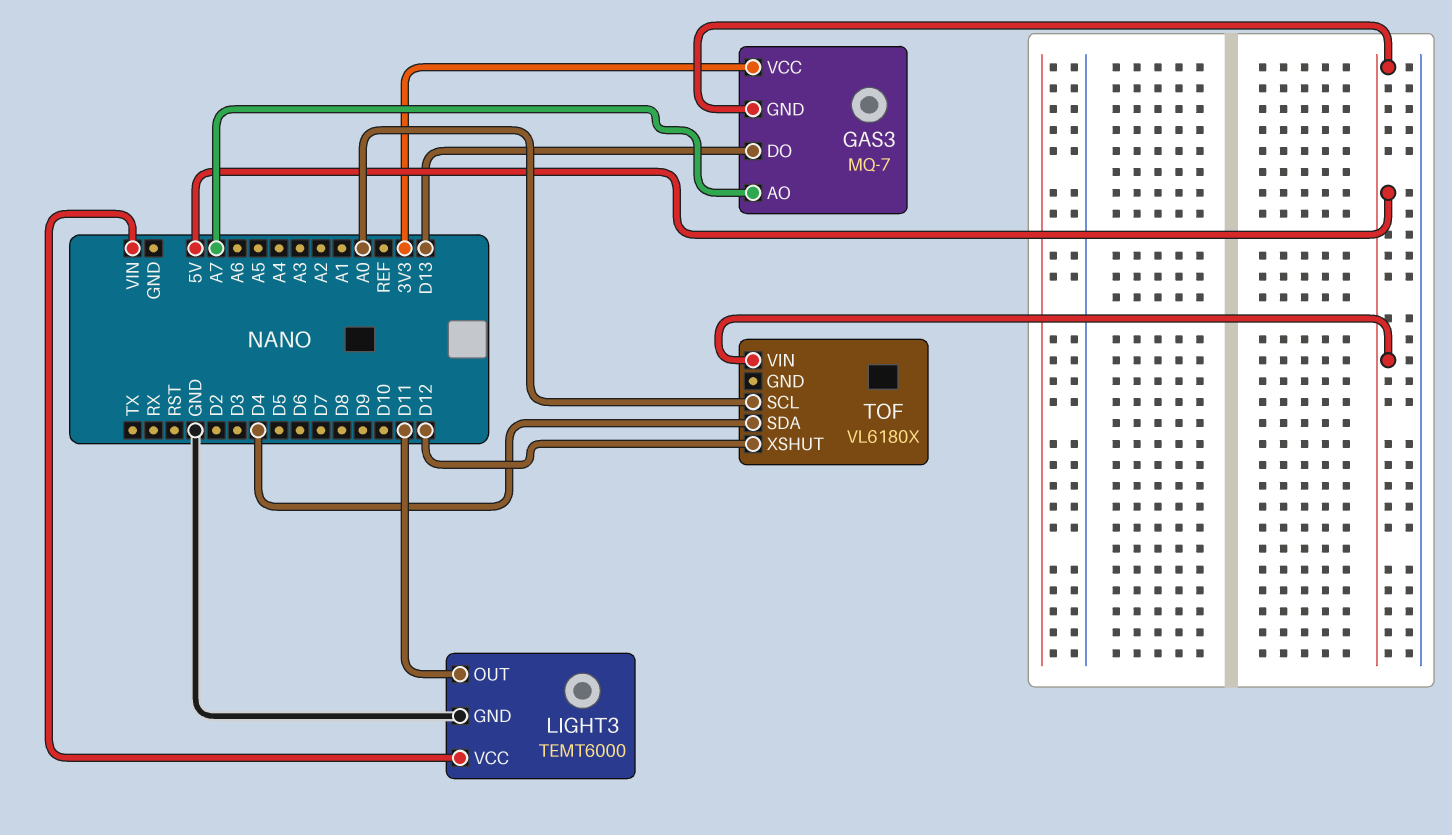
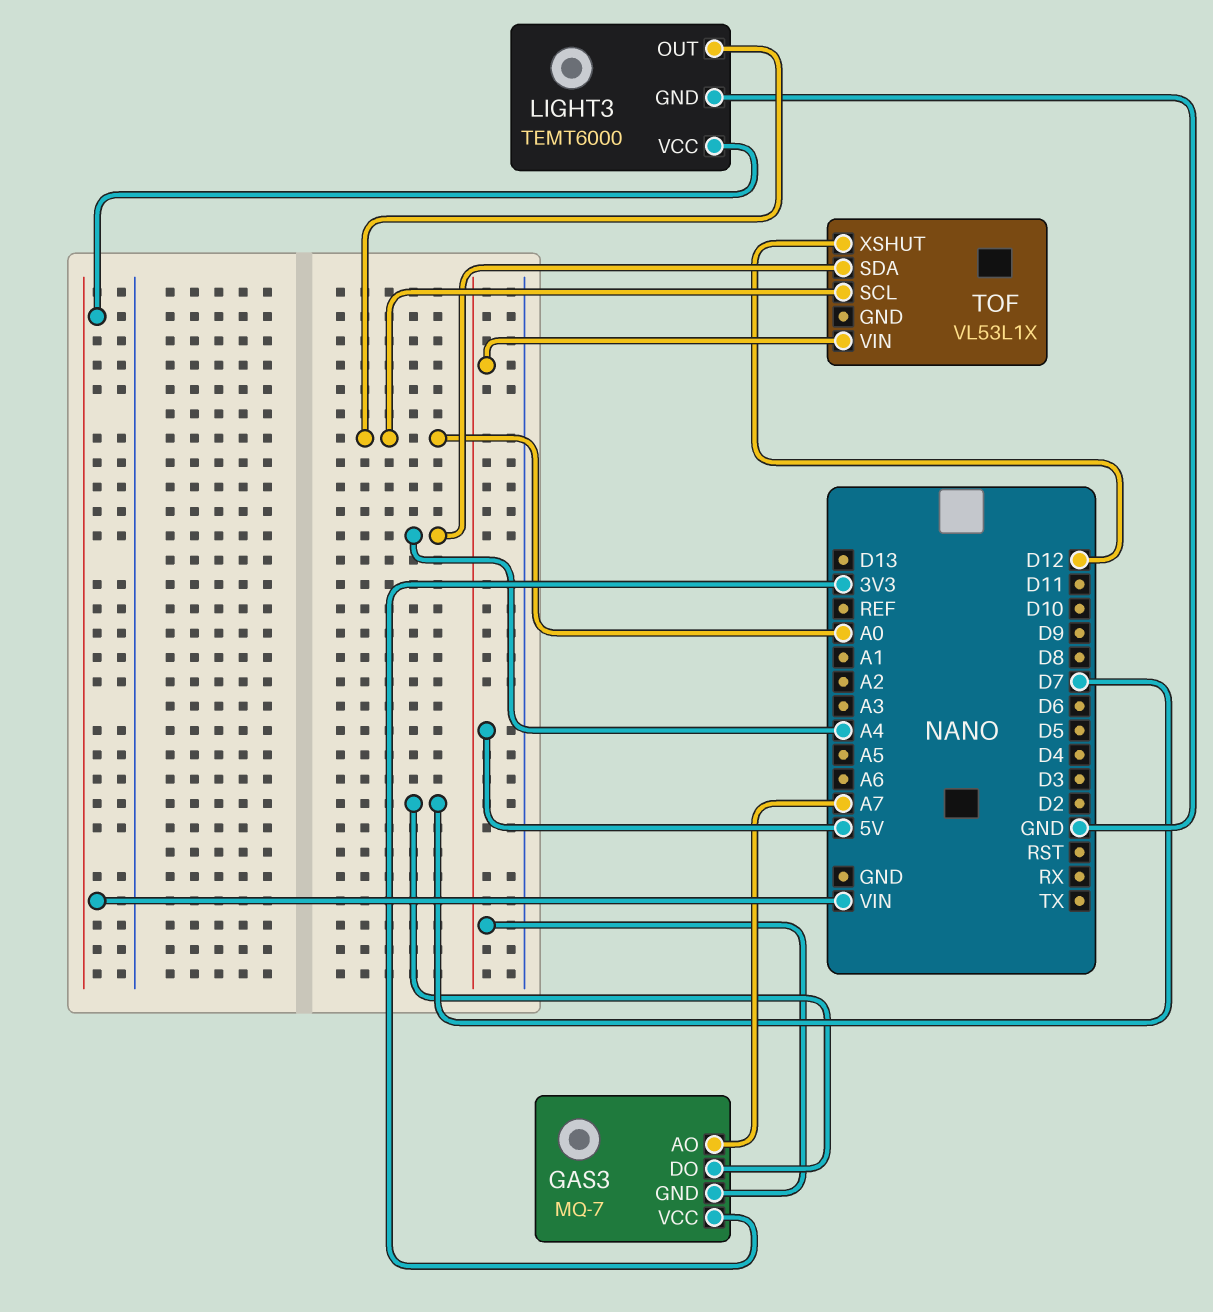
GAS3 pin DO: D13 -> D7
LIGHT3 pin OUT: D11 -> A0
TOF: VL6180X -> VL53L1X
TOF pin SDA: D4 -> A4

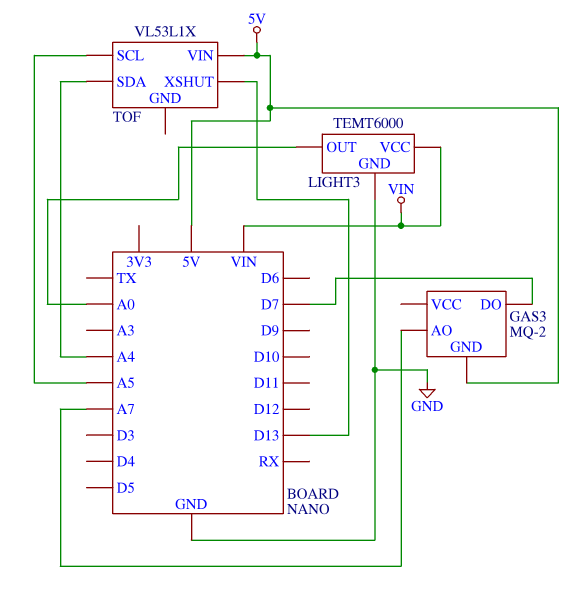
GAS3: MQ-7 -> MQ-2
GAS3 pin VCC: 3V3 -> none
TOF pin SCL: A0 -> A5
TOF pin XSHUT: D12 -> D13

